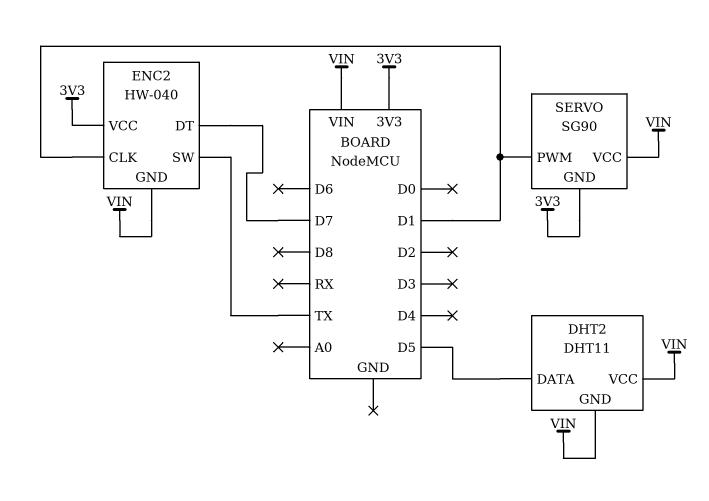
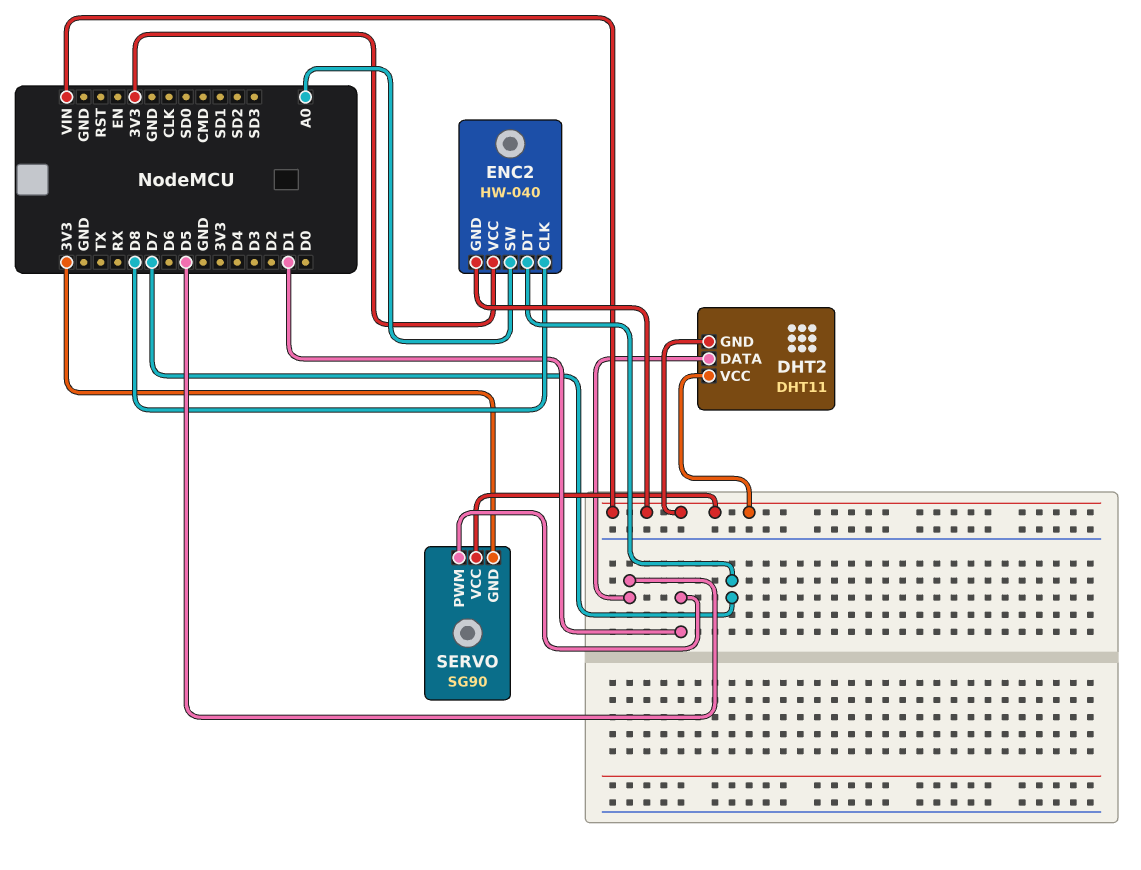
ENC2 pin CLK: D1 -> D8
ENC2 pin SW: TX -> A0

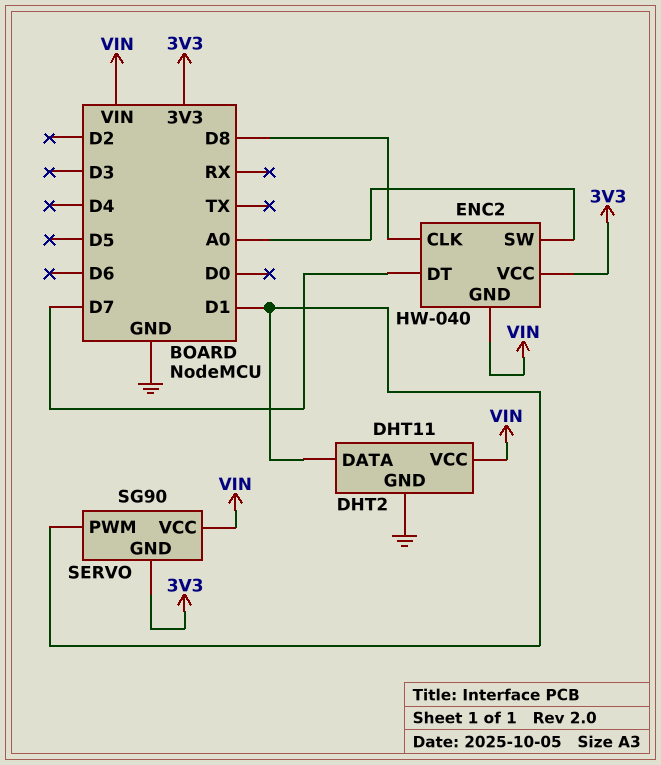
DHT2 pin DATA: D5 -> D1
DHT2 pin GND: VIN -> GND

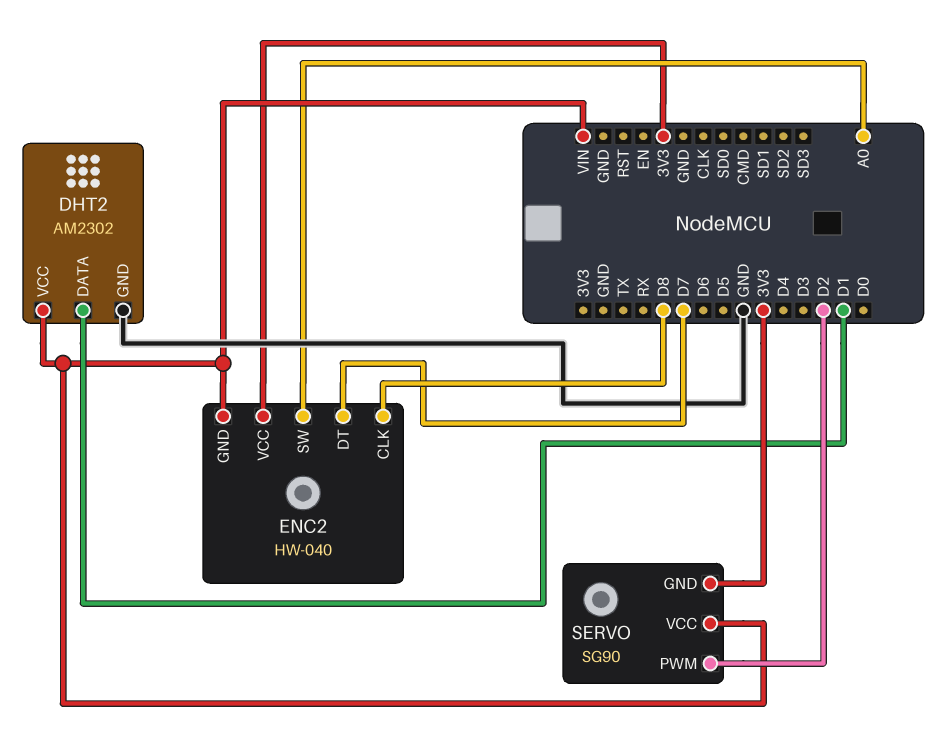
DHT2: DHT11 -> AM2302
SERVO pin PWM: D1 -> D2

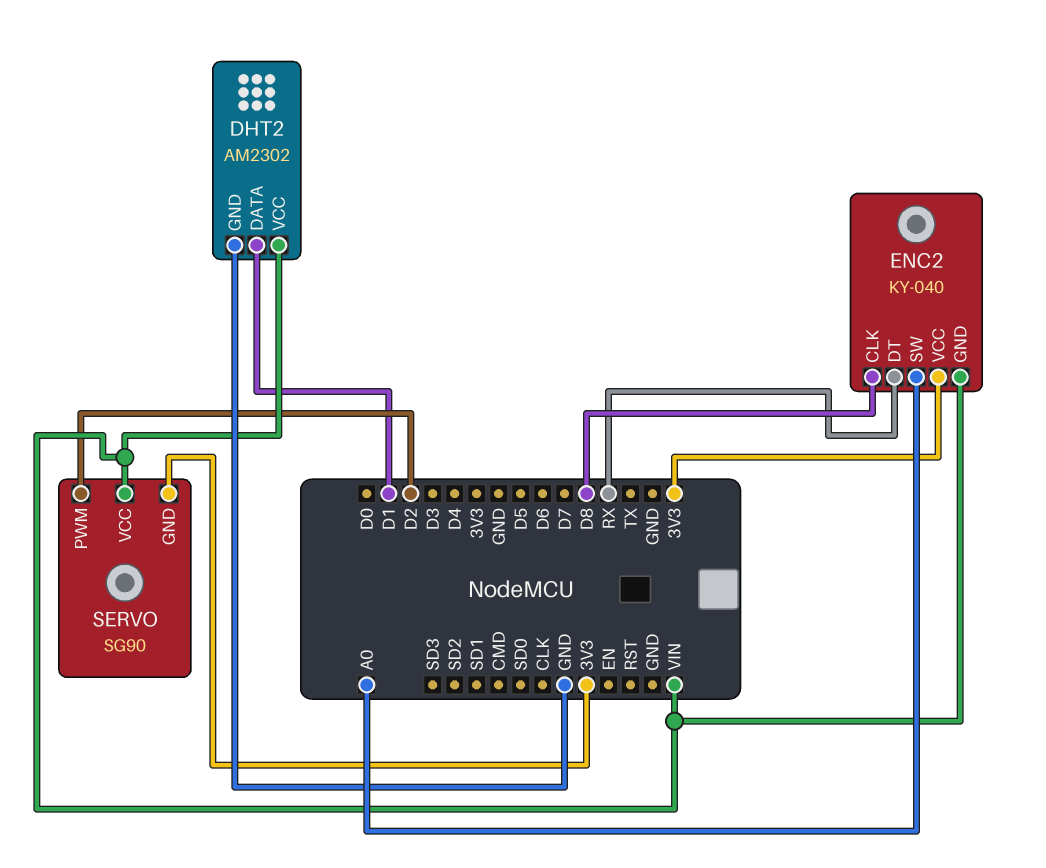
ENC2: HW-040 -> KY-040
ENC2 pin DT: D7 -> RX

